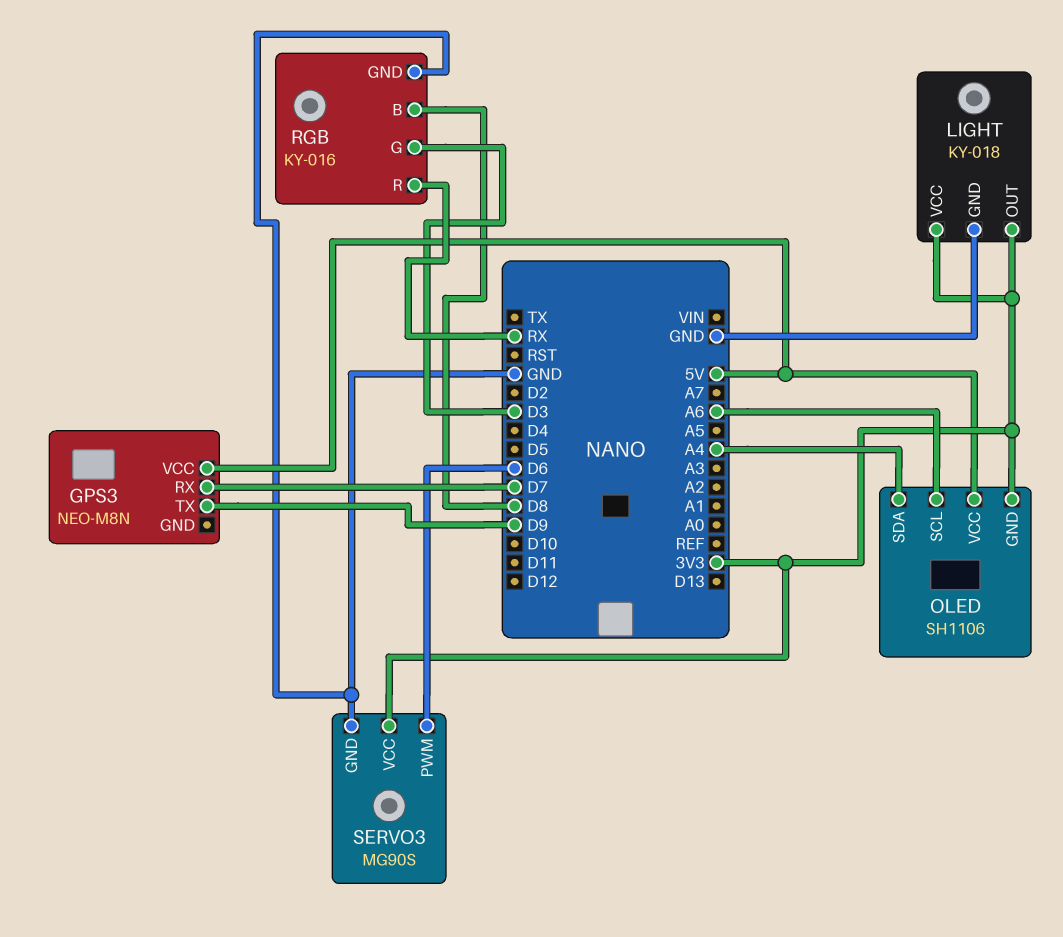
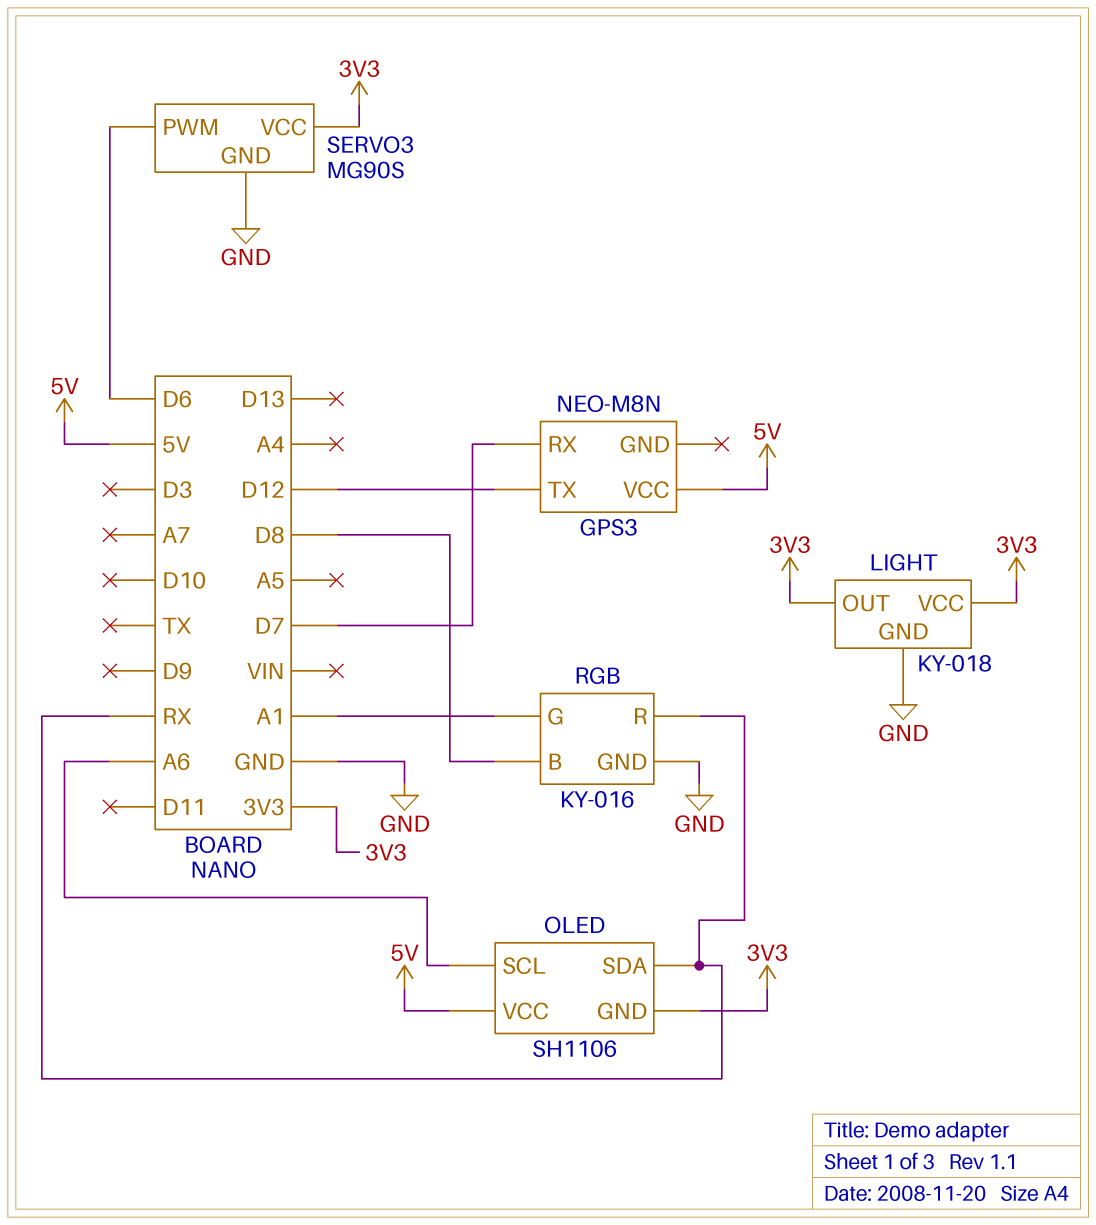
GPS3 pin TX: D9 -> D12
OLED pin SDA: A4 -> RX
RGB pin G: D3 -> A1

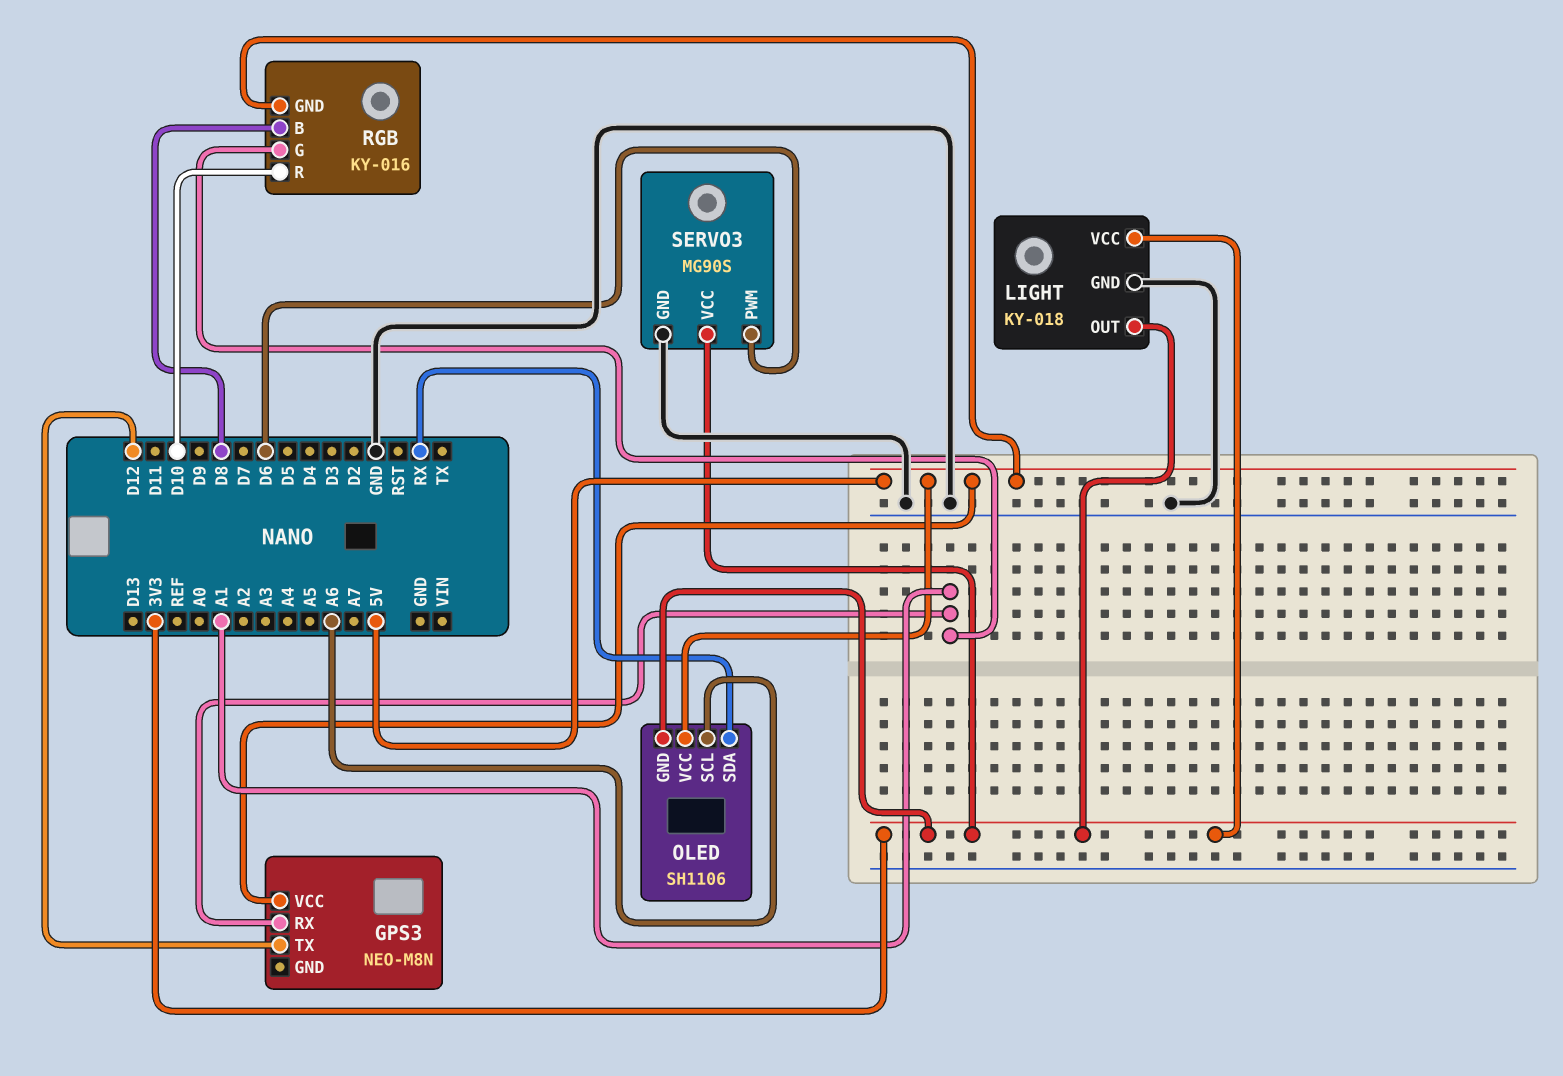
GPS3 pin RX: D7 -> A1
RGB pin GND: GND -> 5V
RGB pin R: RX -> D10

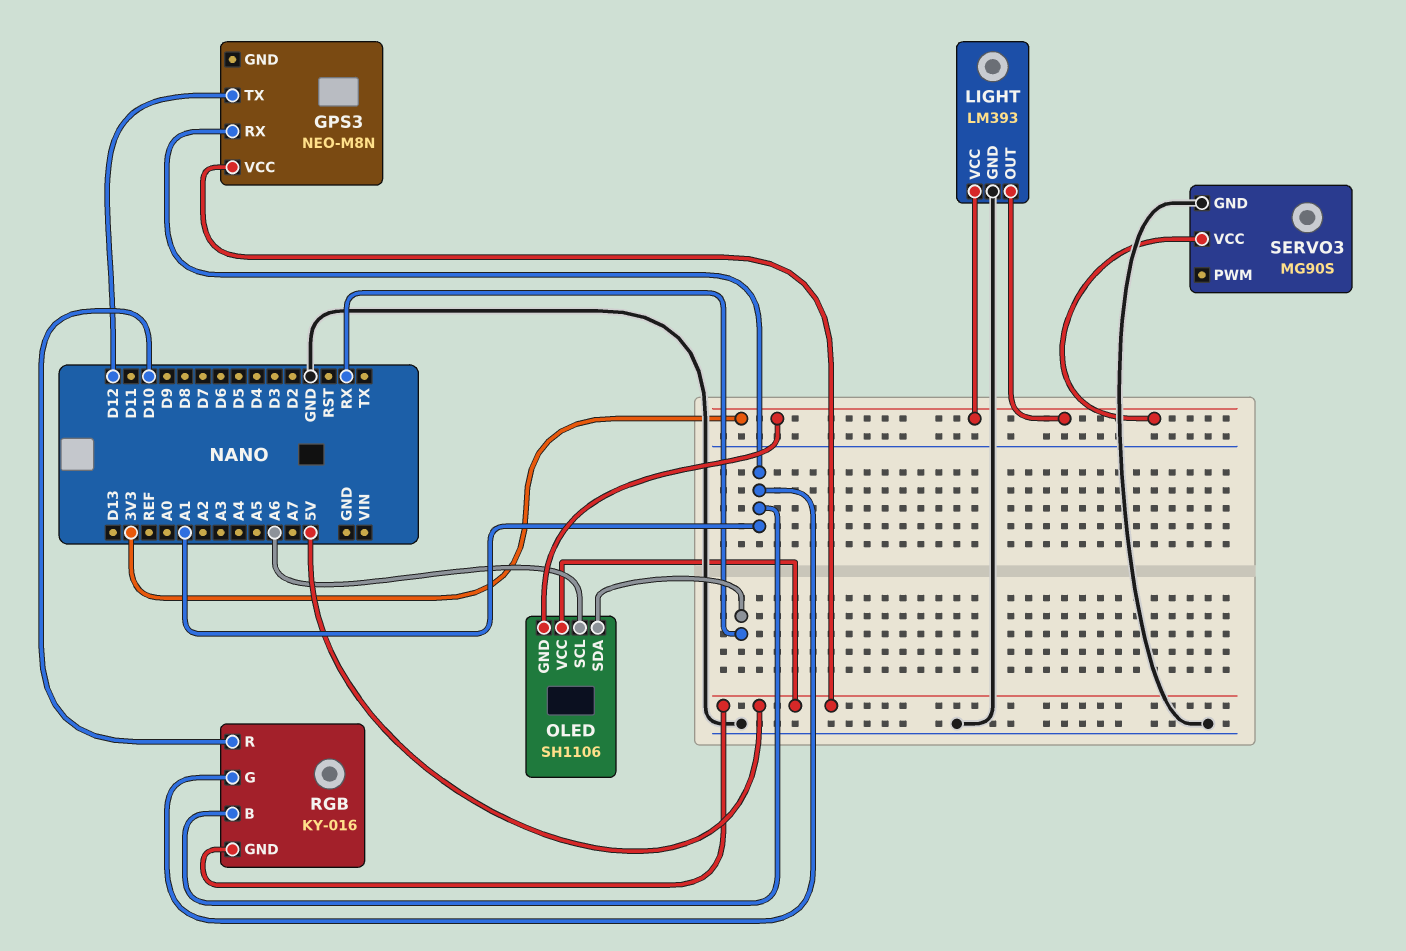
LIGHT: KY-018 -> LM393
RGB pin B: D8 -> A1
SERVO3 pin PWM: D6 -> none

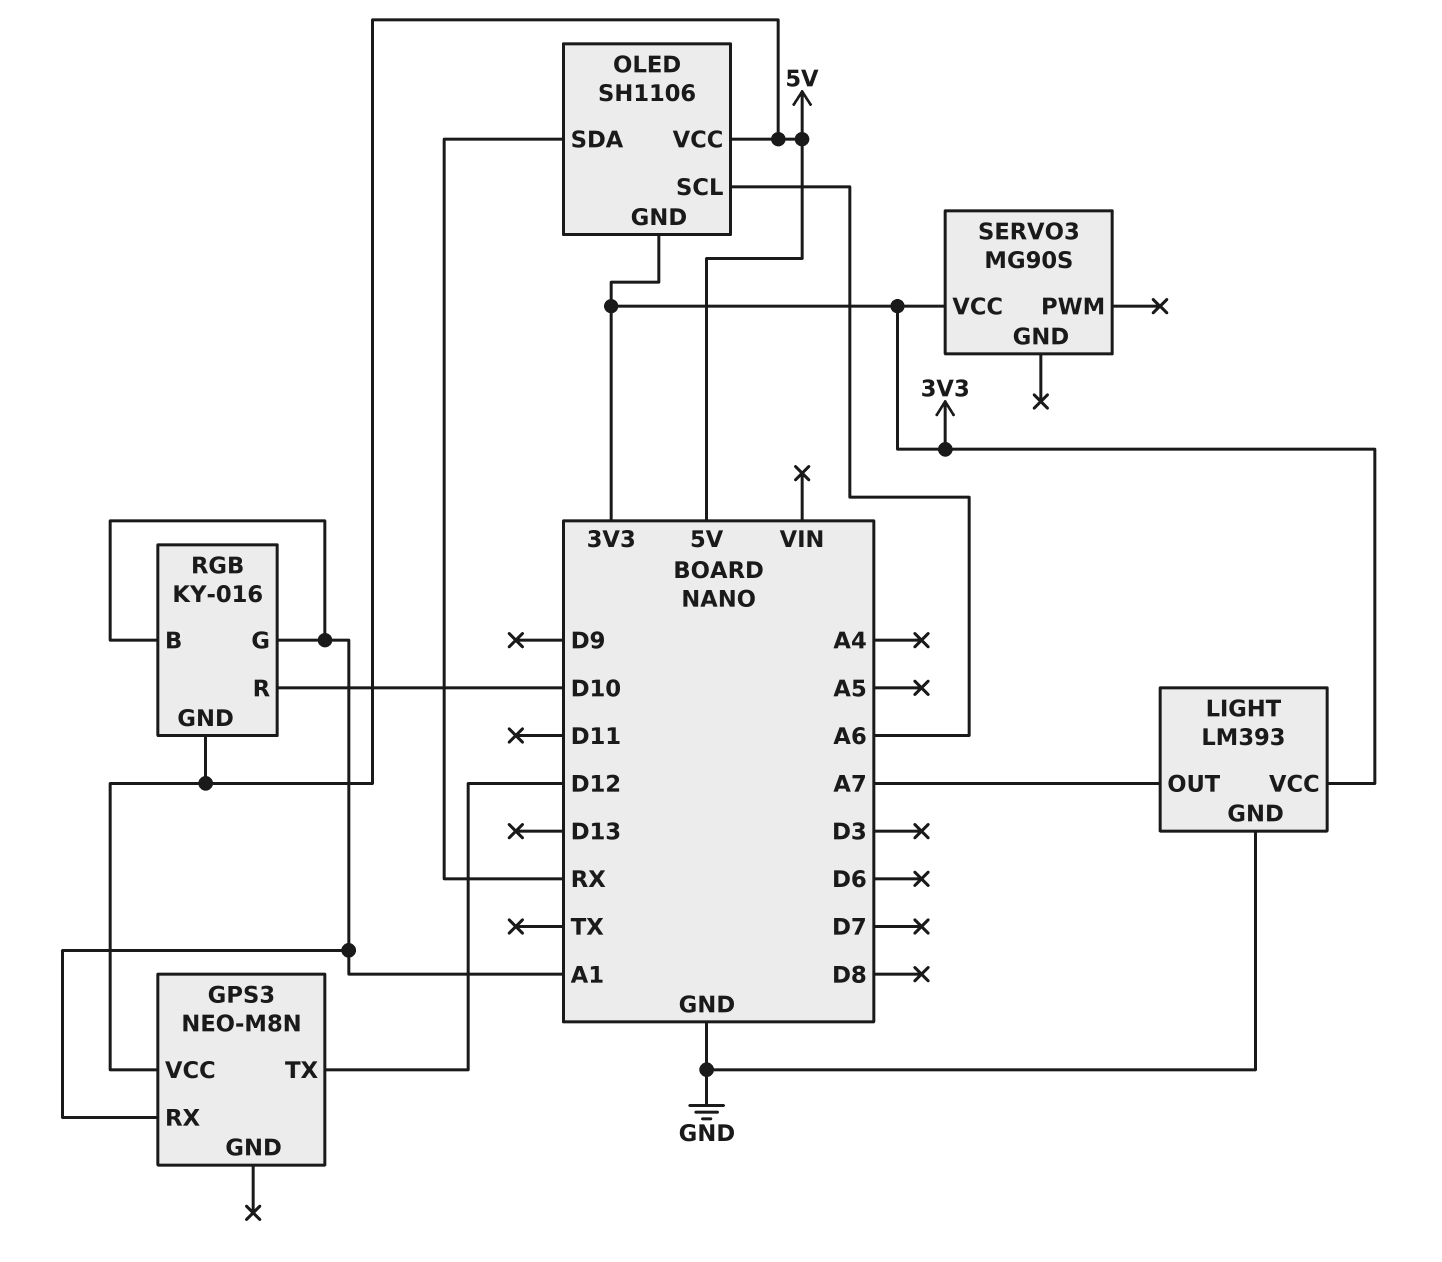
LIGHT pin OUT: 3V3 -> A7
SERVO3 pin GND: GND -> none

